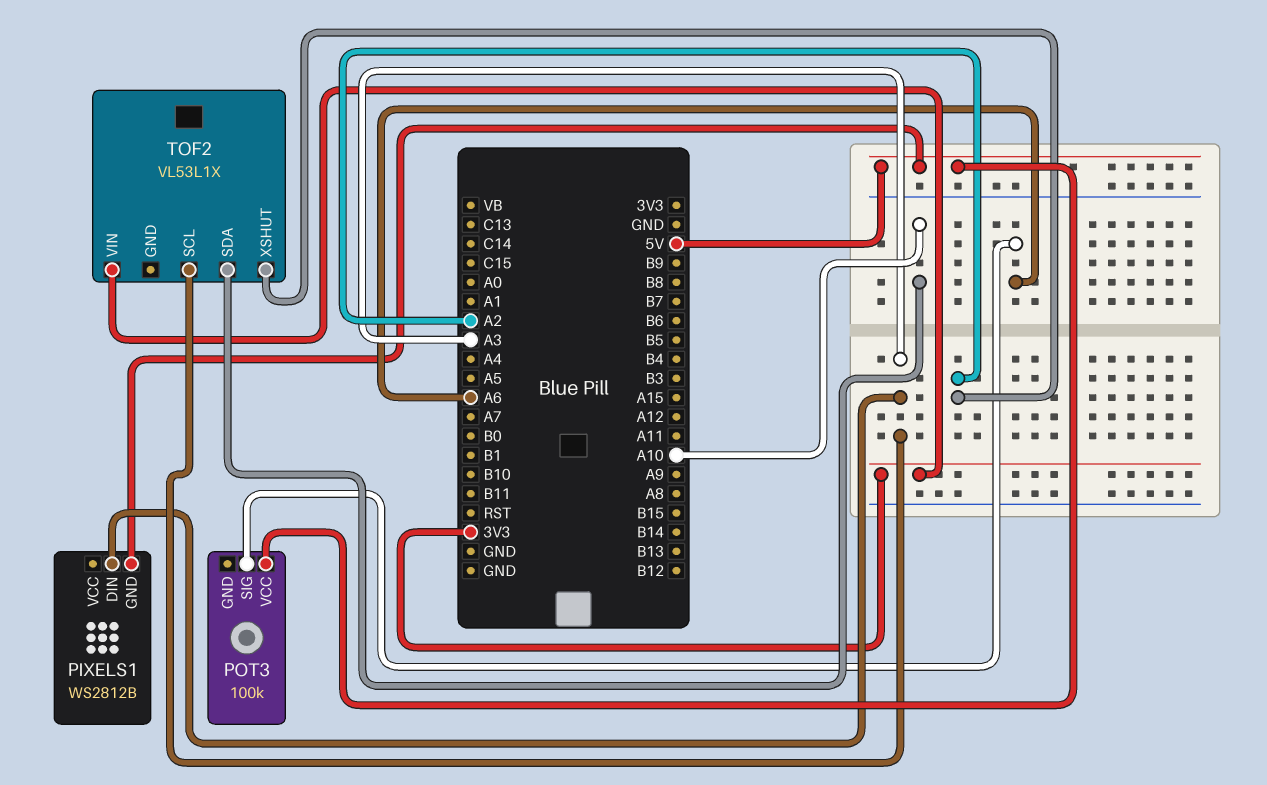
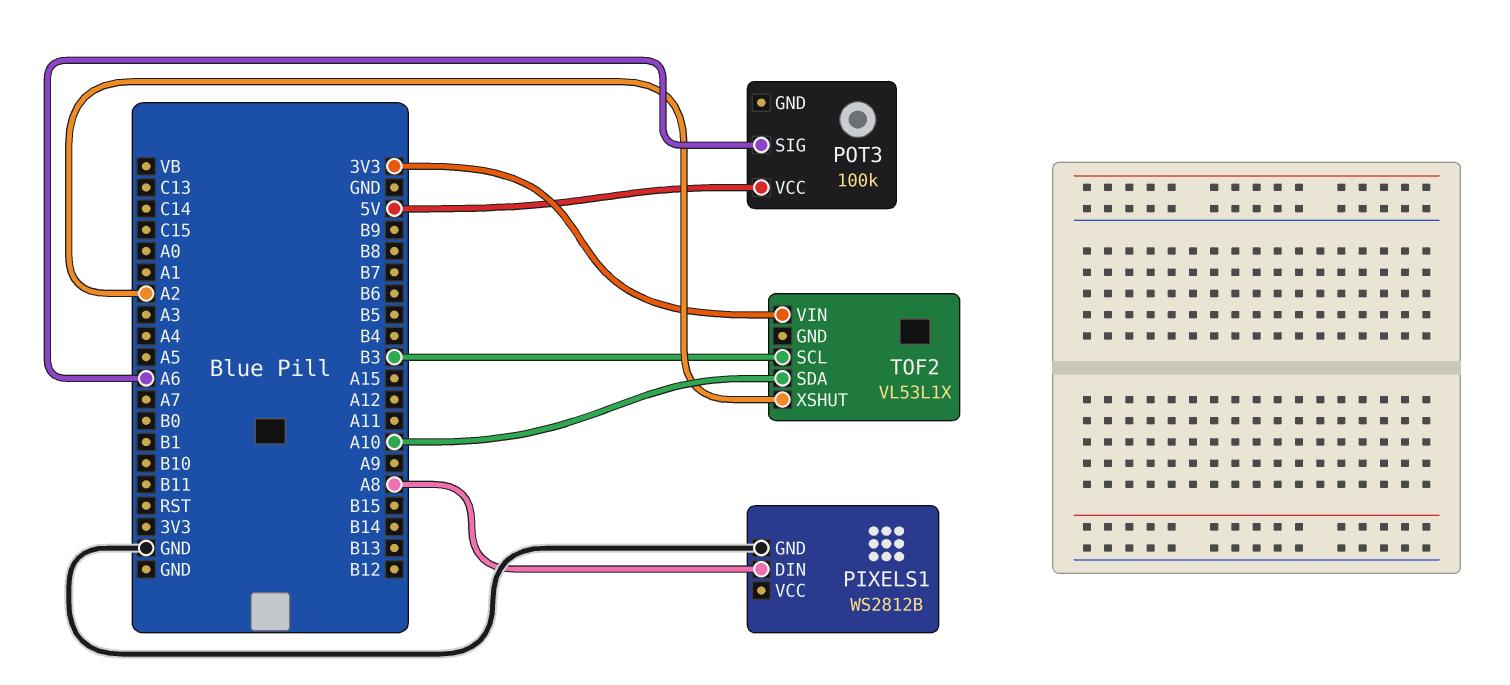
PIXELS1 pin DIN: A3 -> A8
PIXELS1 pin GND: 5V -> GND
TOF2 pin SCL: A3 -> B3

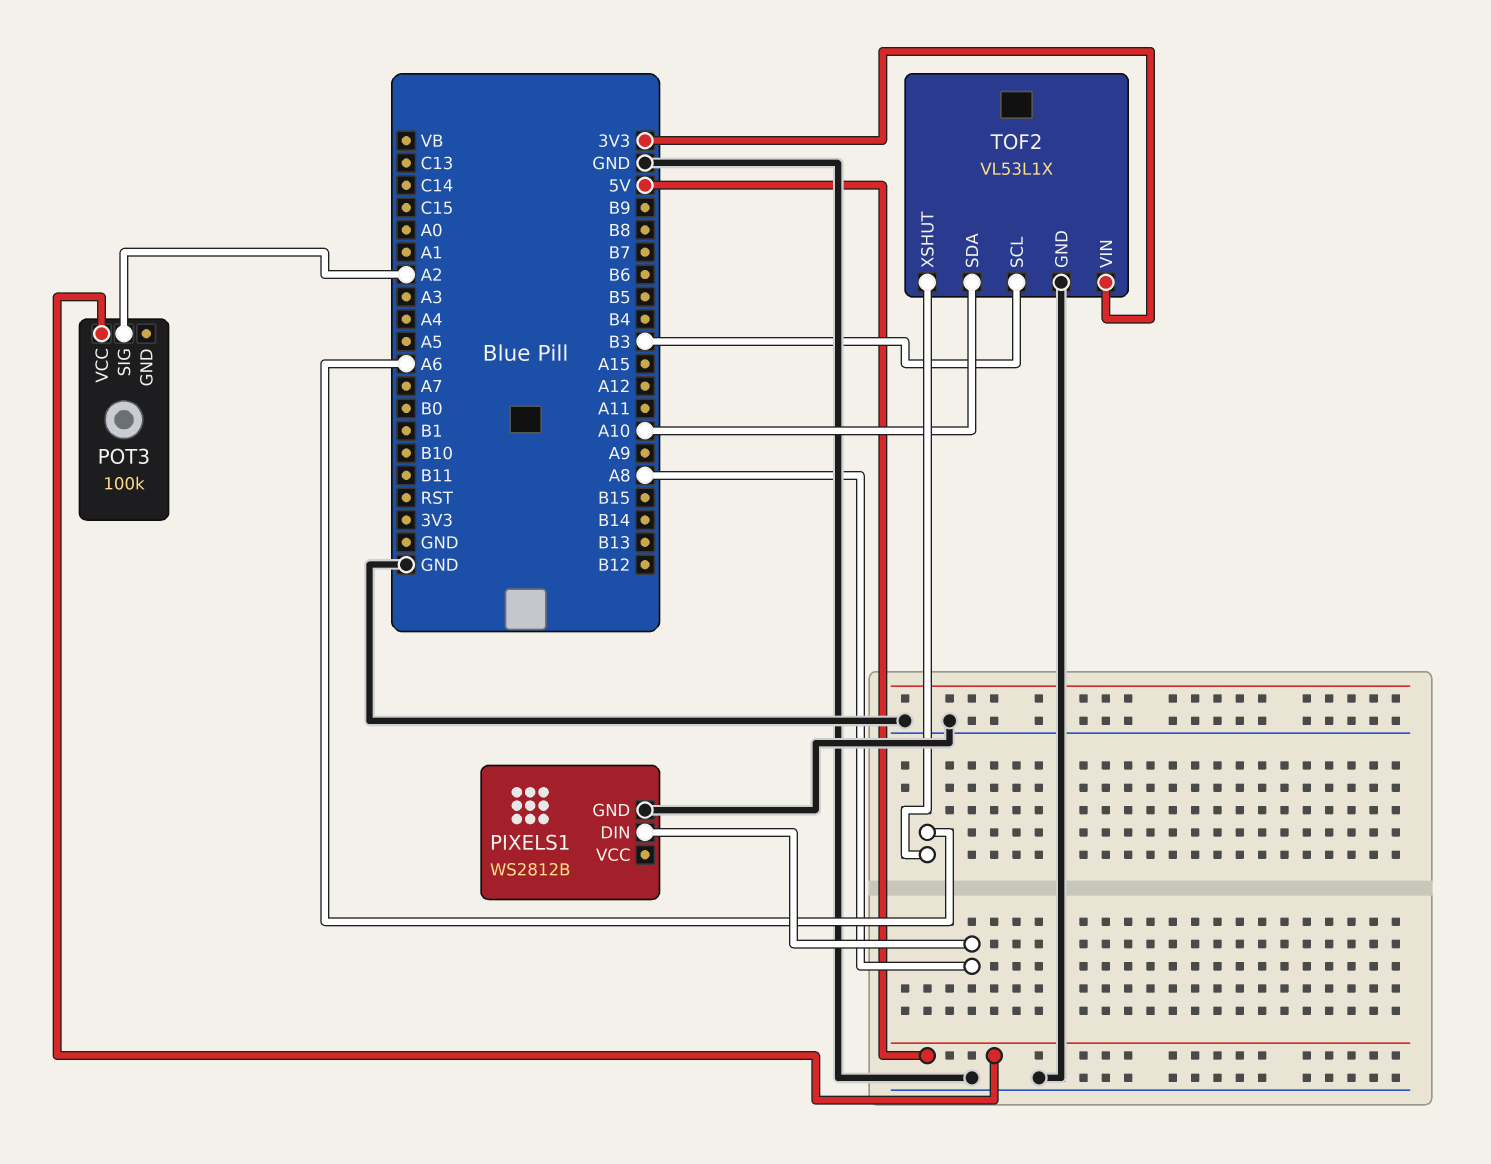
POT3 pin SIG: A6 -> A2
TOF2 pin GND: none -> GND
TOF2 pin XSHUT: A2 -> A6

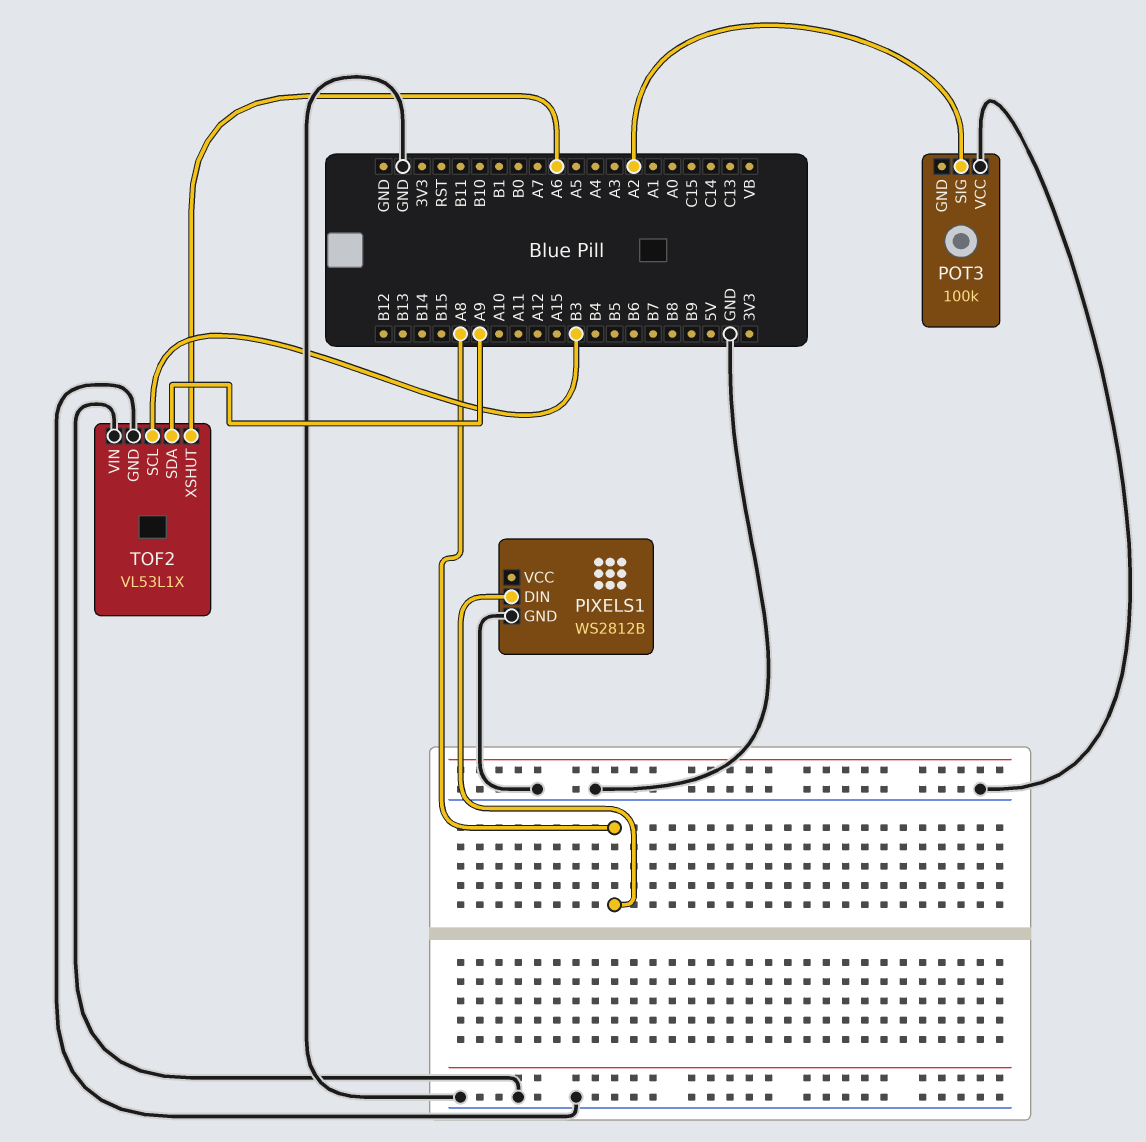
POT3 pin VCC: 5V -> GND
TOF2 pin SDA: A10 -> A9
TOF2 pin VIN: 3V3 -> GND

